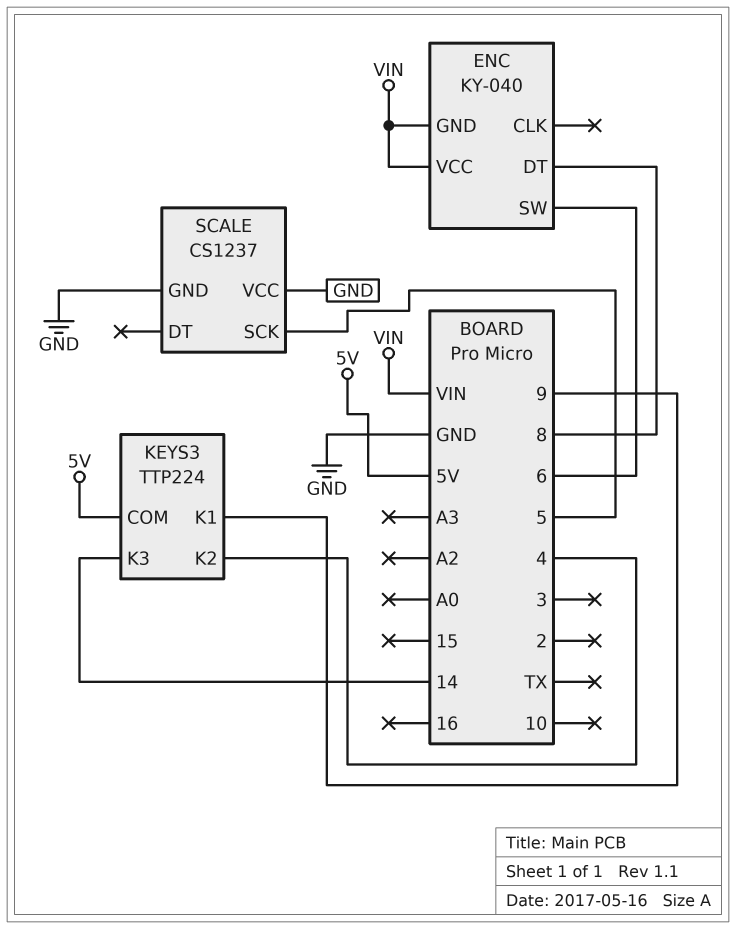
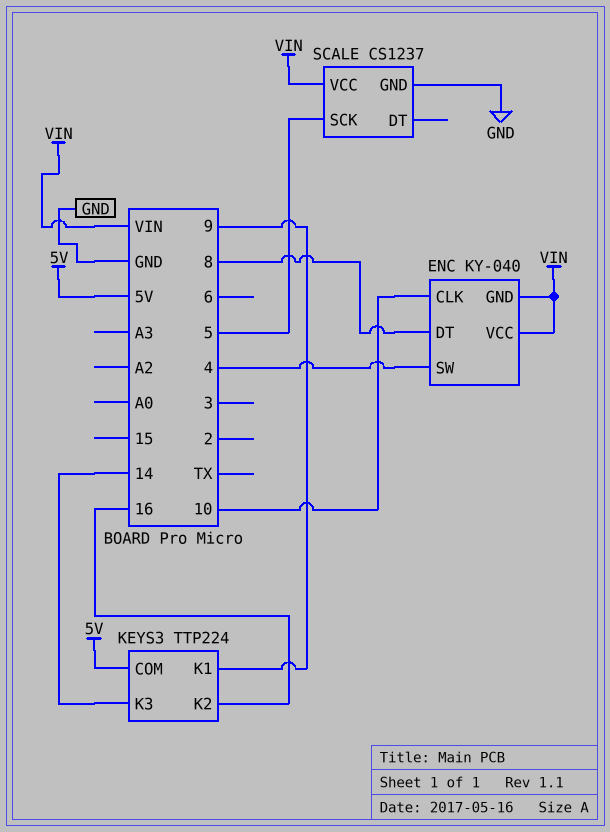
ENC pin CLK: none -> 10
ENC pin SW: 6 -> 4
KEYS3 pin K2: 4 -> 16
SCALE pin VCC: GND -> VIN

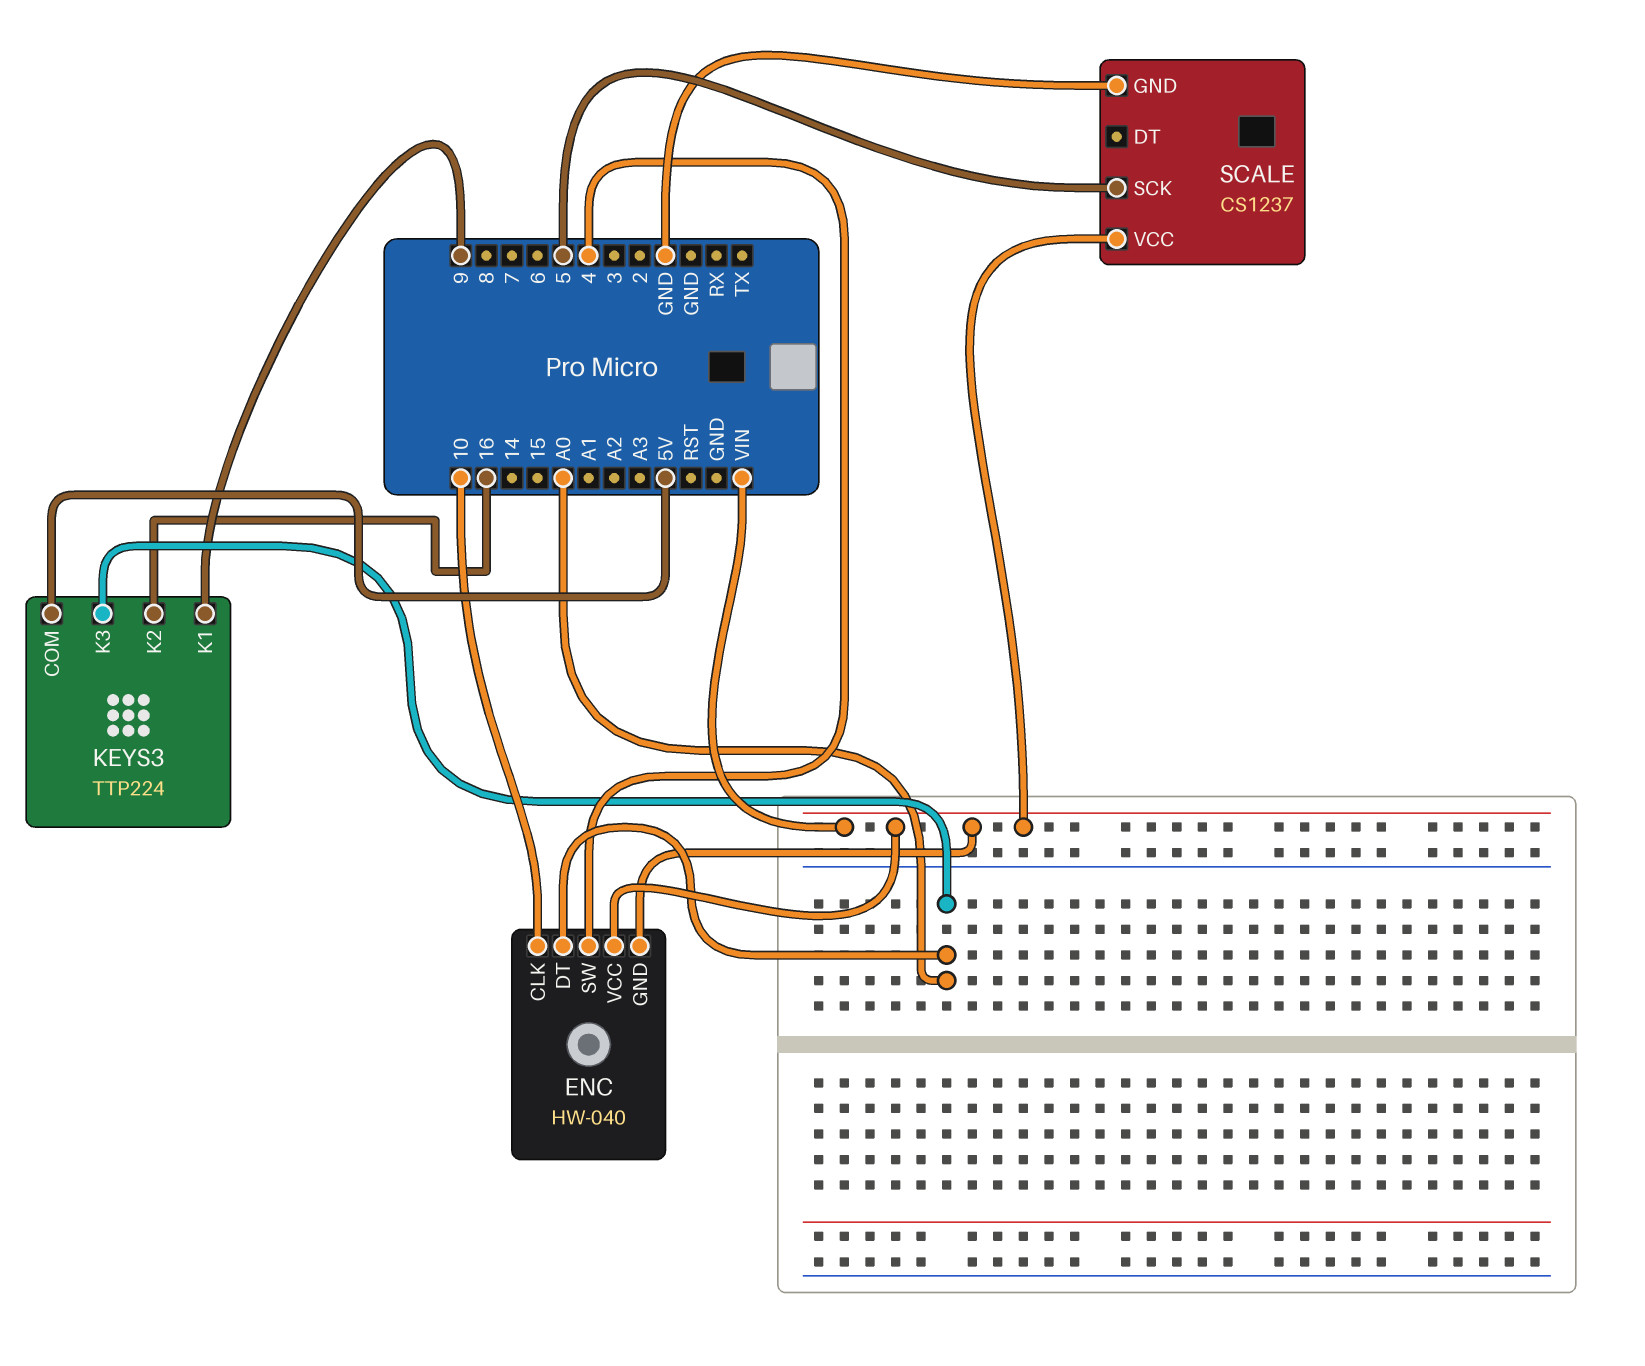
ENC: KY-040 -> HW-040
ENC pin DT: 8 -> A0
KEYS3 pin K3: 14 -> A0

